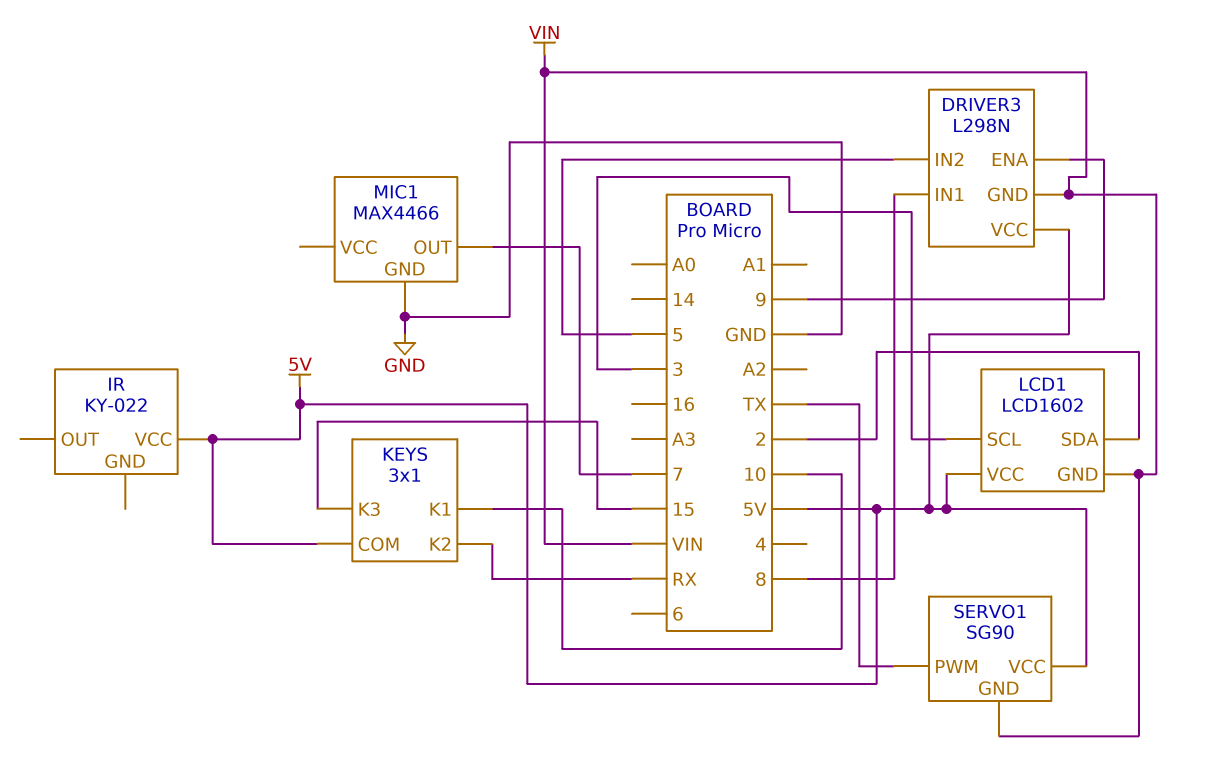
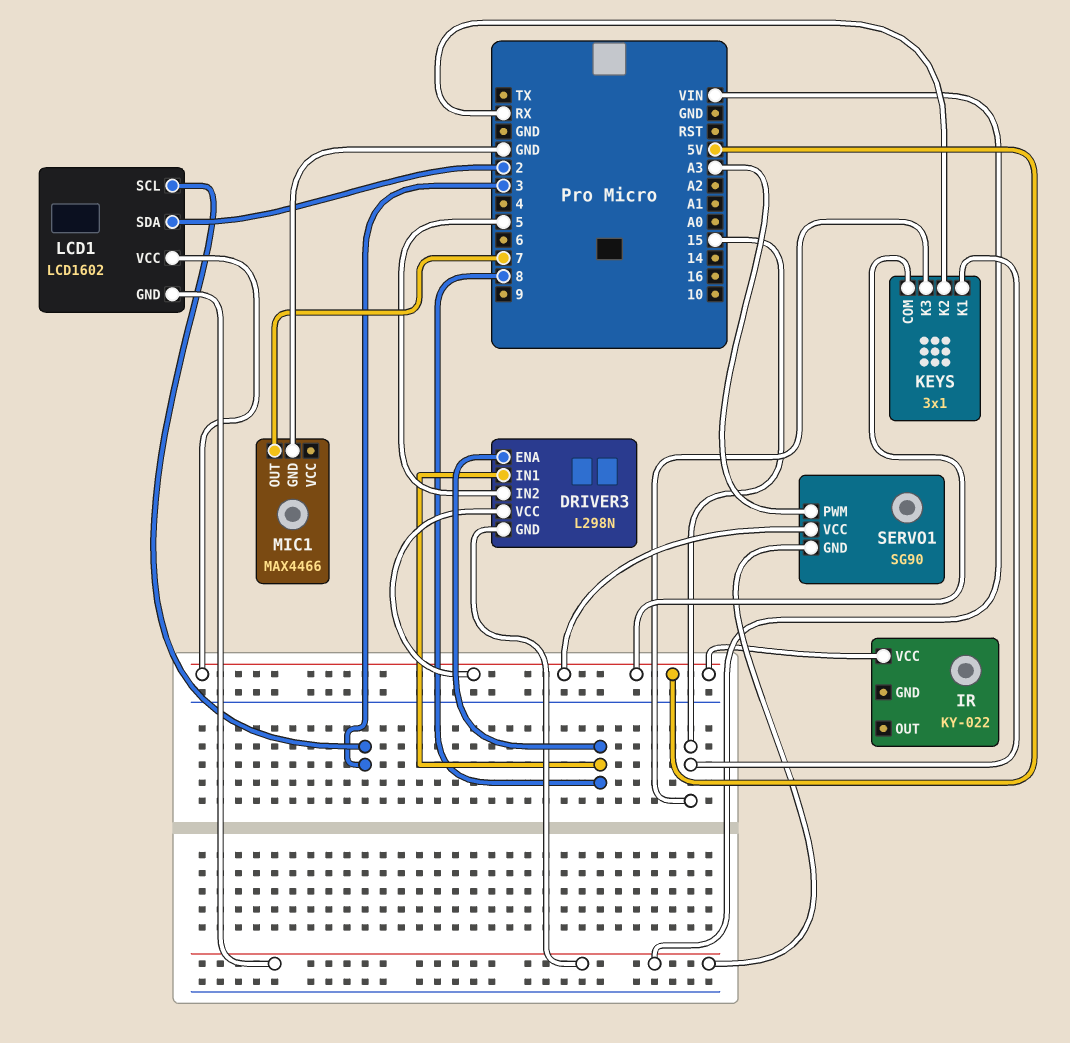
DRIVER3 pin ENA: 9 -> 8
KEYS pin K1: 10 -> 15
SERVO1 pin PWM: TX -> A3

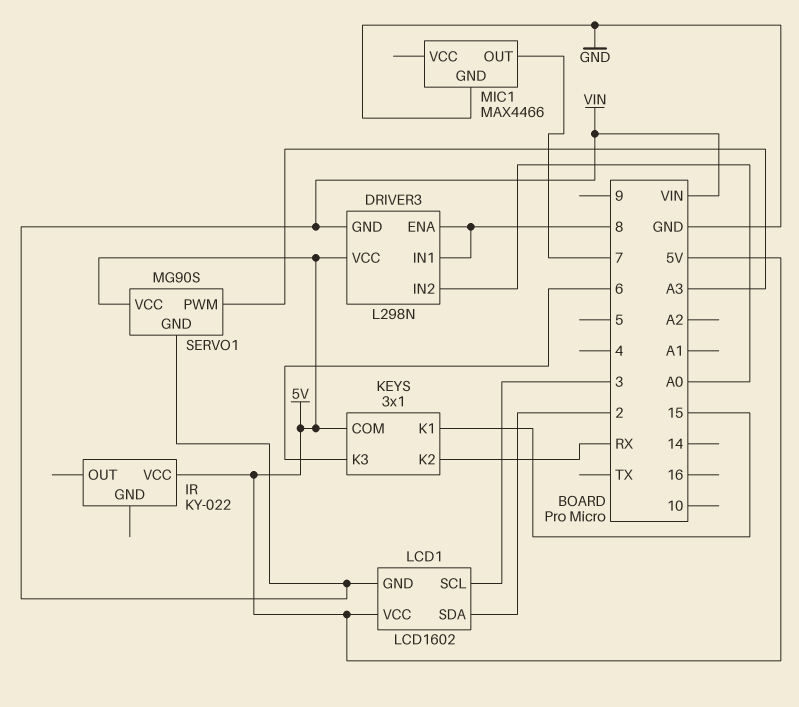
DRIVER3 pin IN2: 5 -> A0
KEYS pin K3: 15 -> 6
SERVO1: SG90 -> MG90S

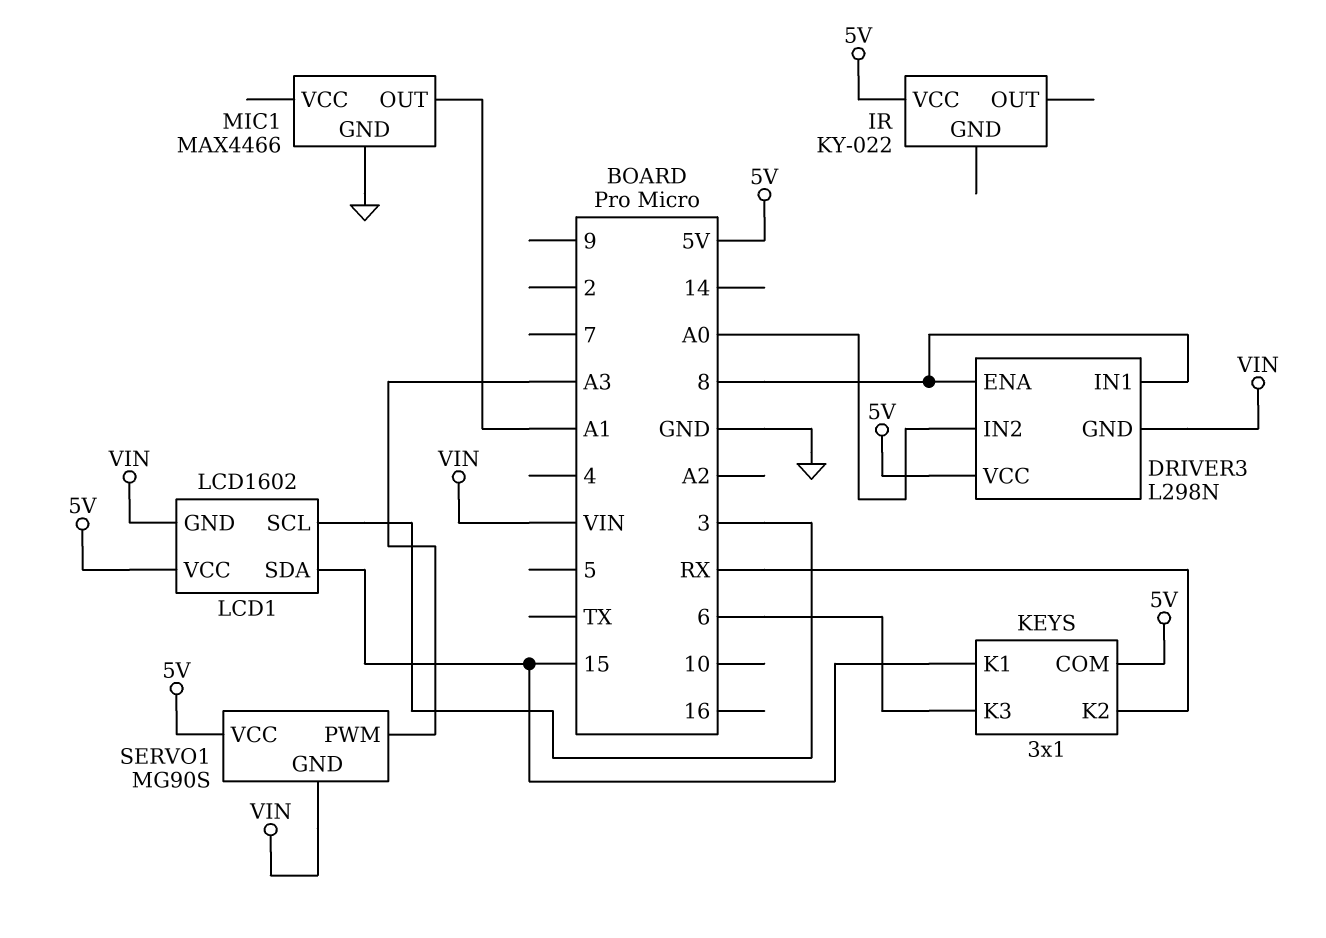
LCD1 pin SDA: 2 -> 15
MIC1 pin OUT: 7 -> A1

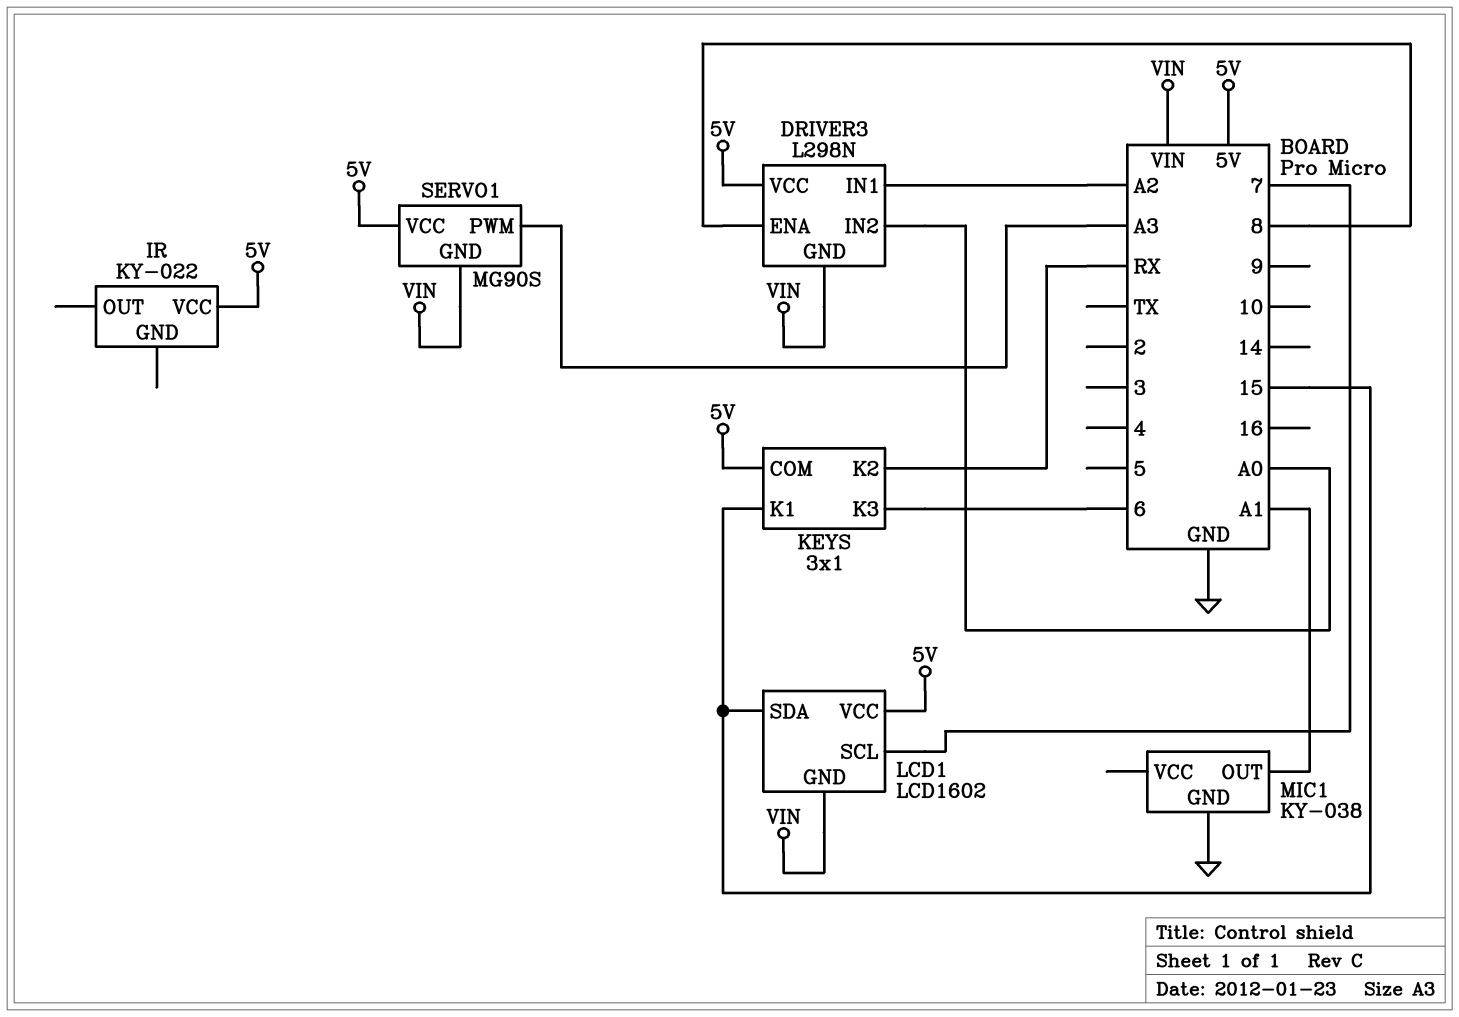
DRIVER3 pin IN1: 8 -> A2
LCD1 pin SCL: 3 -> 7
MIC1: MAX4466 -> KY-038

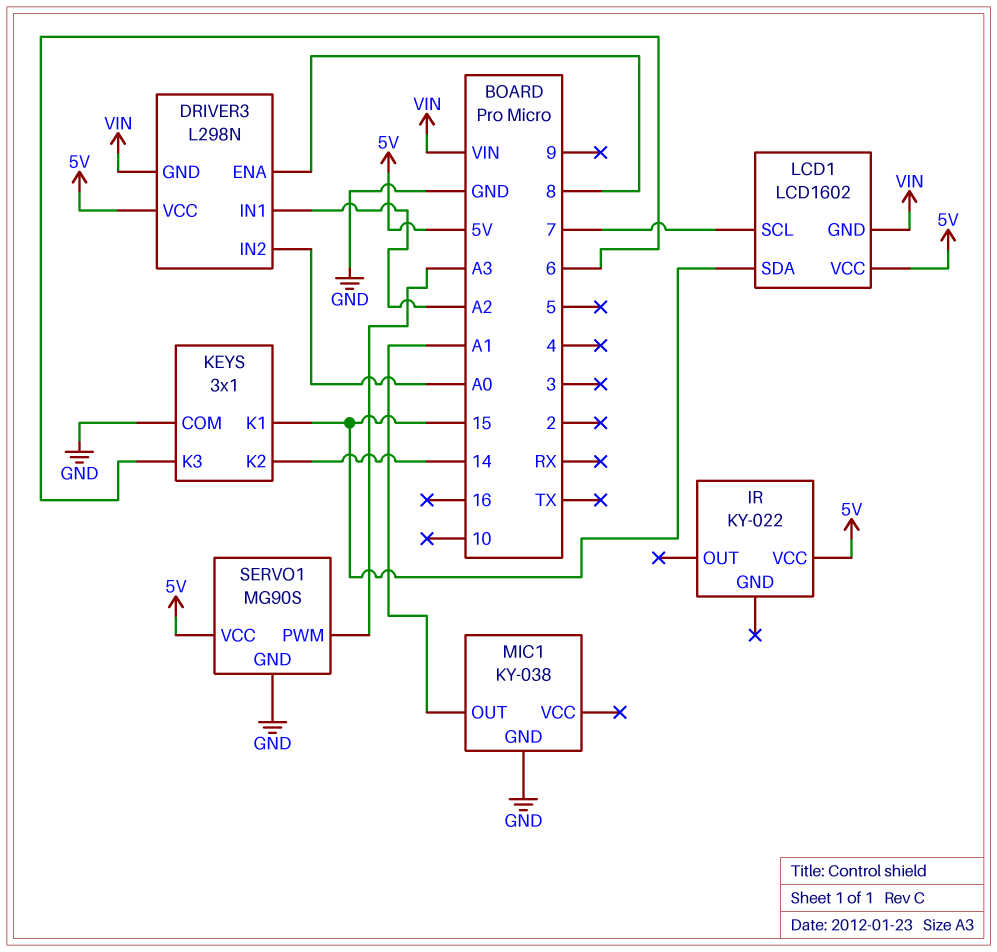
KEYS pin COM: 5V -> GND
KEYS pin K2: RX -> 14
SERVO1 pin GND: VIN -> GND

